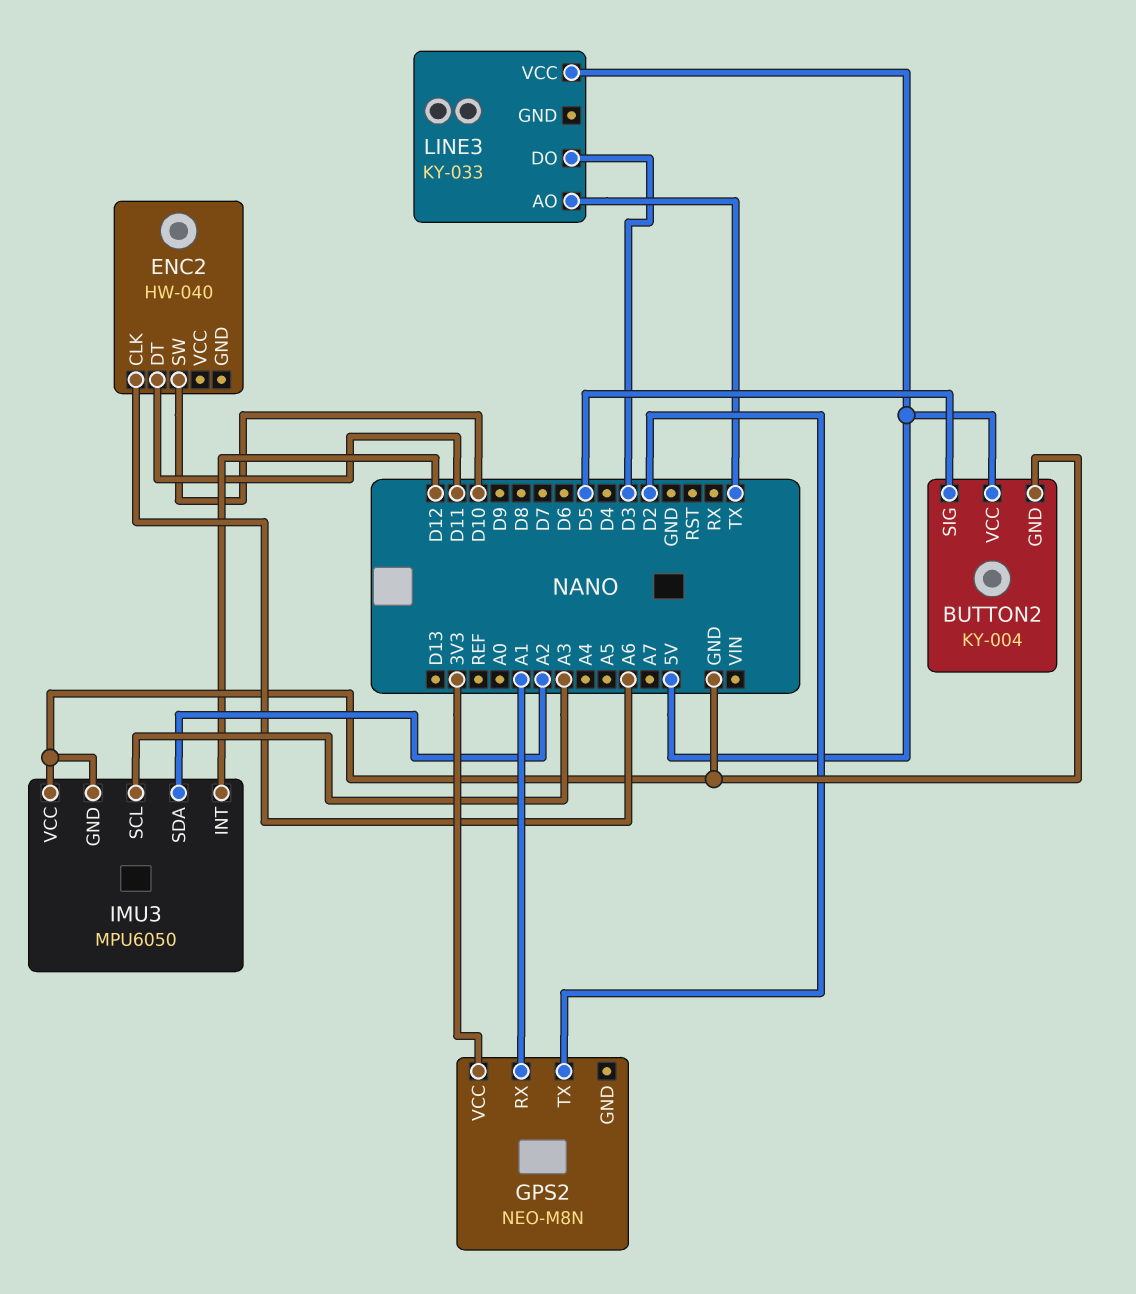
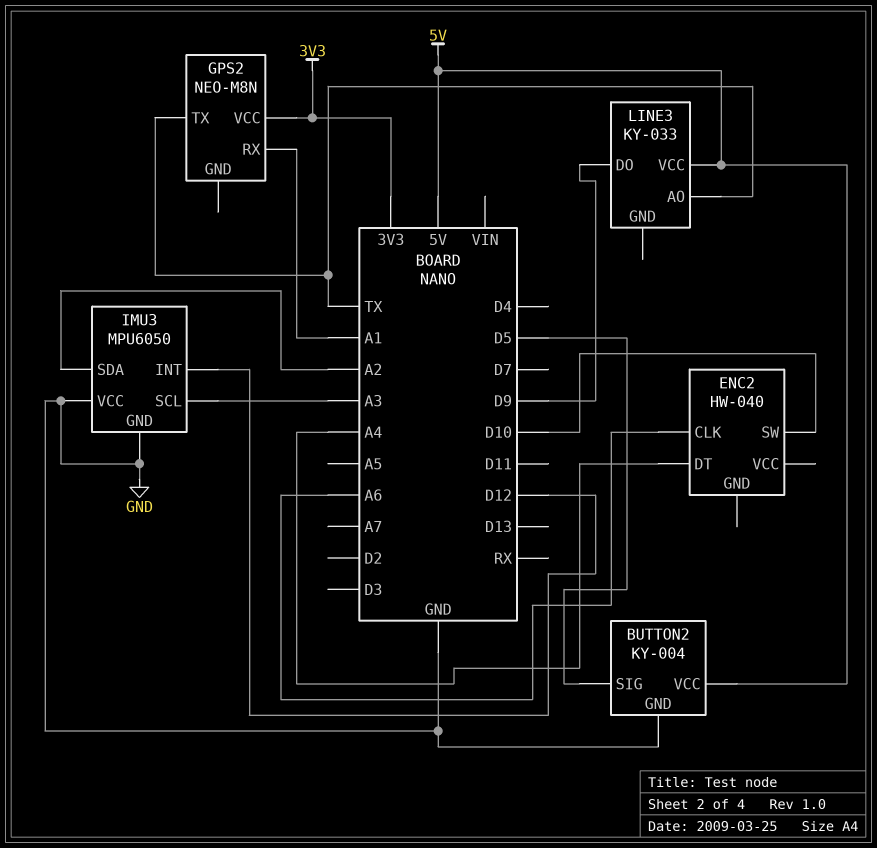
ENC2 pin DT: D11 -> A4
GPS2 pin TX: D2 -> TX
LINE3 pin DO: D3 -> D9

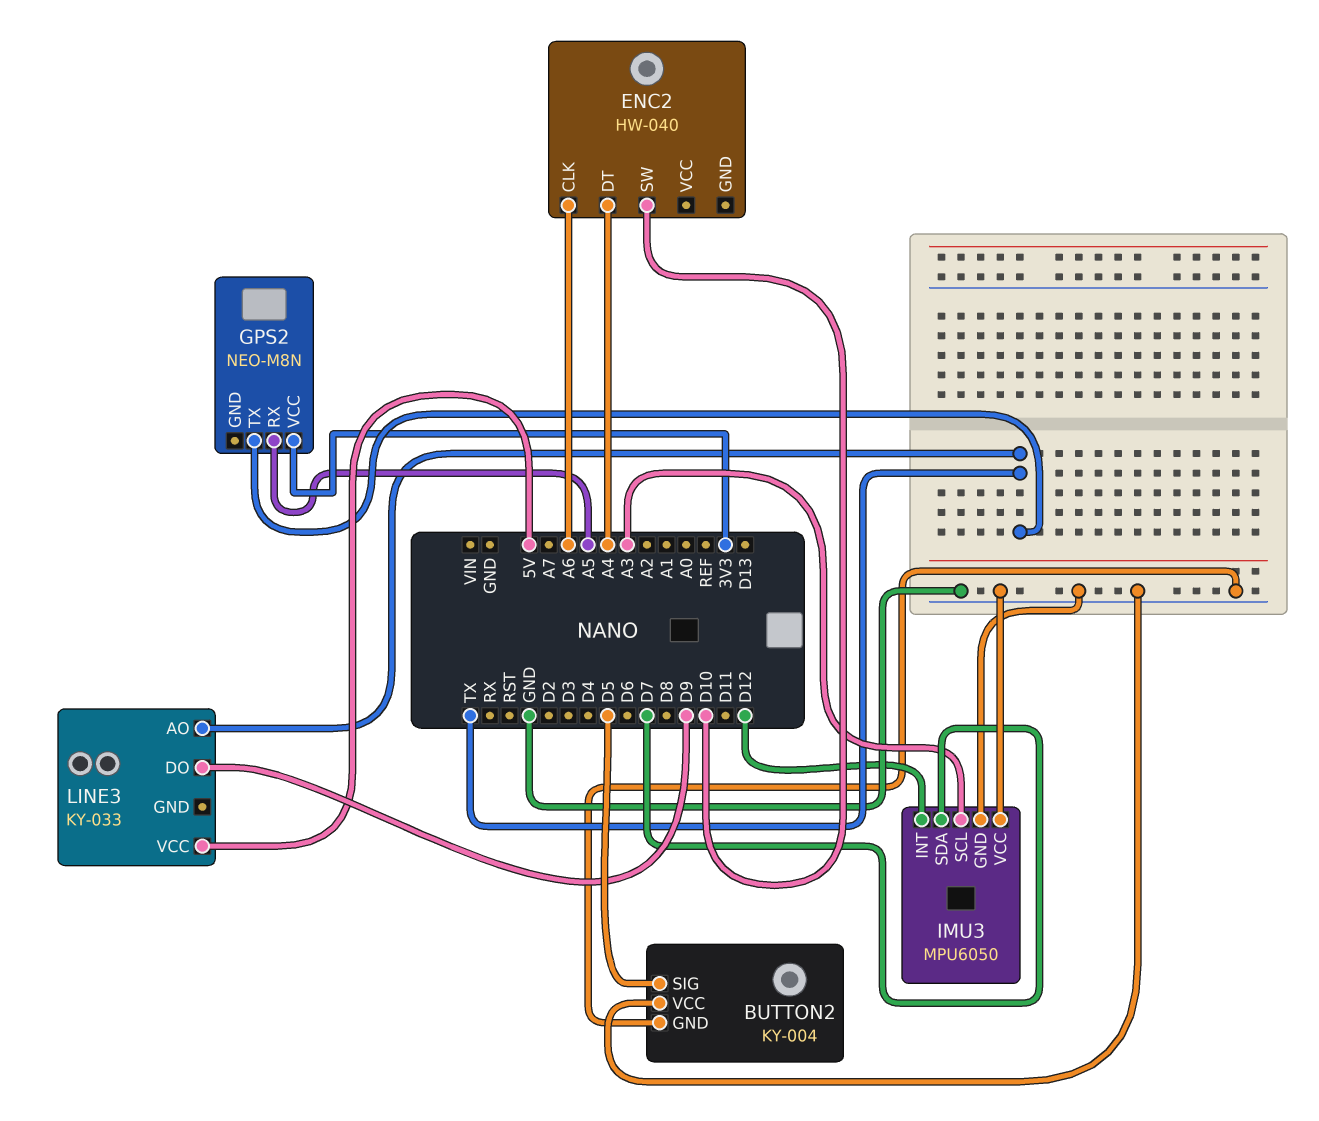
BUTTON2 pin VCC: 5V -> GND
GPS2 pin RX: A1 -> A5
IMU3 pin SDA: A2 -> D7

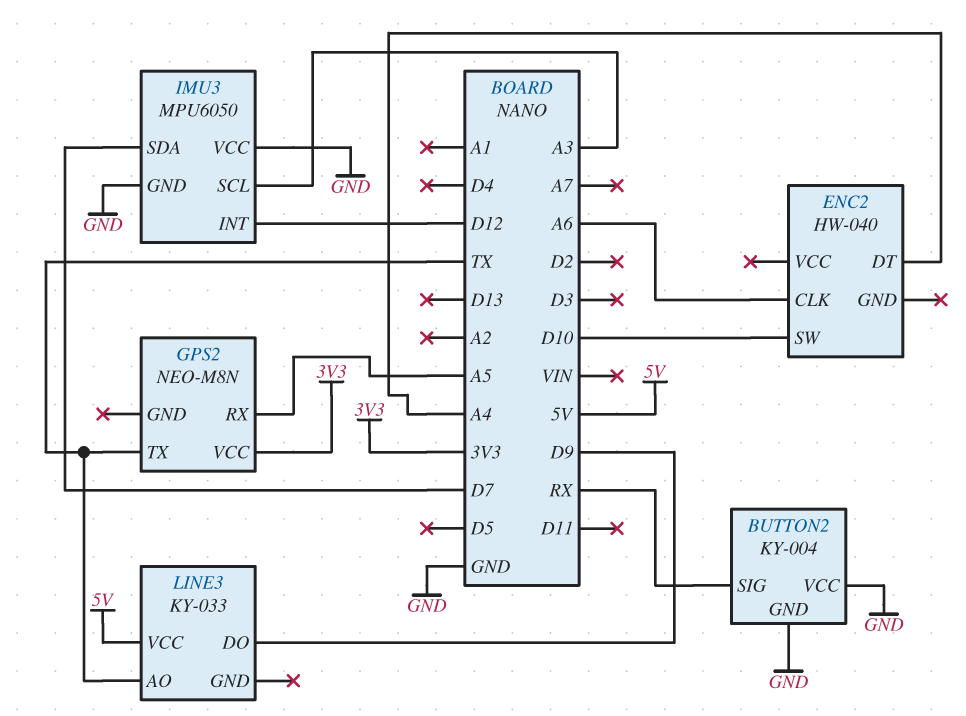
BUTTON2 pin SIG: D5 -> RX

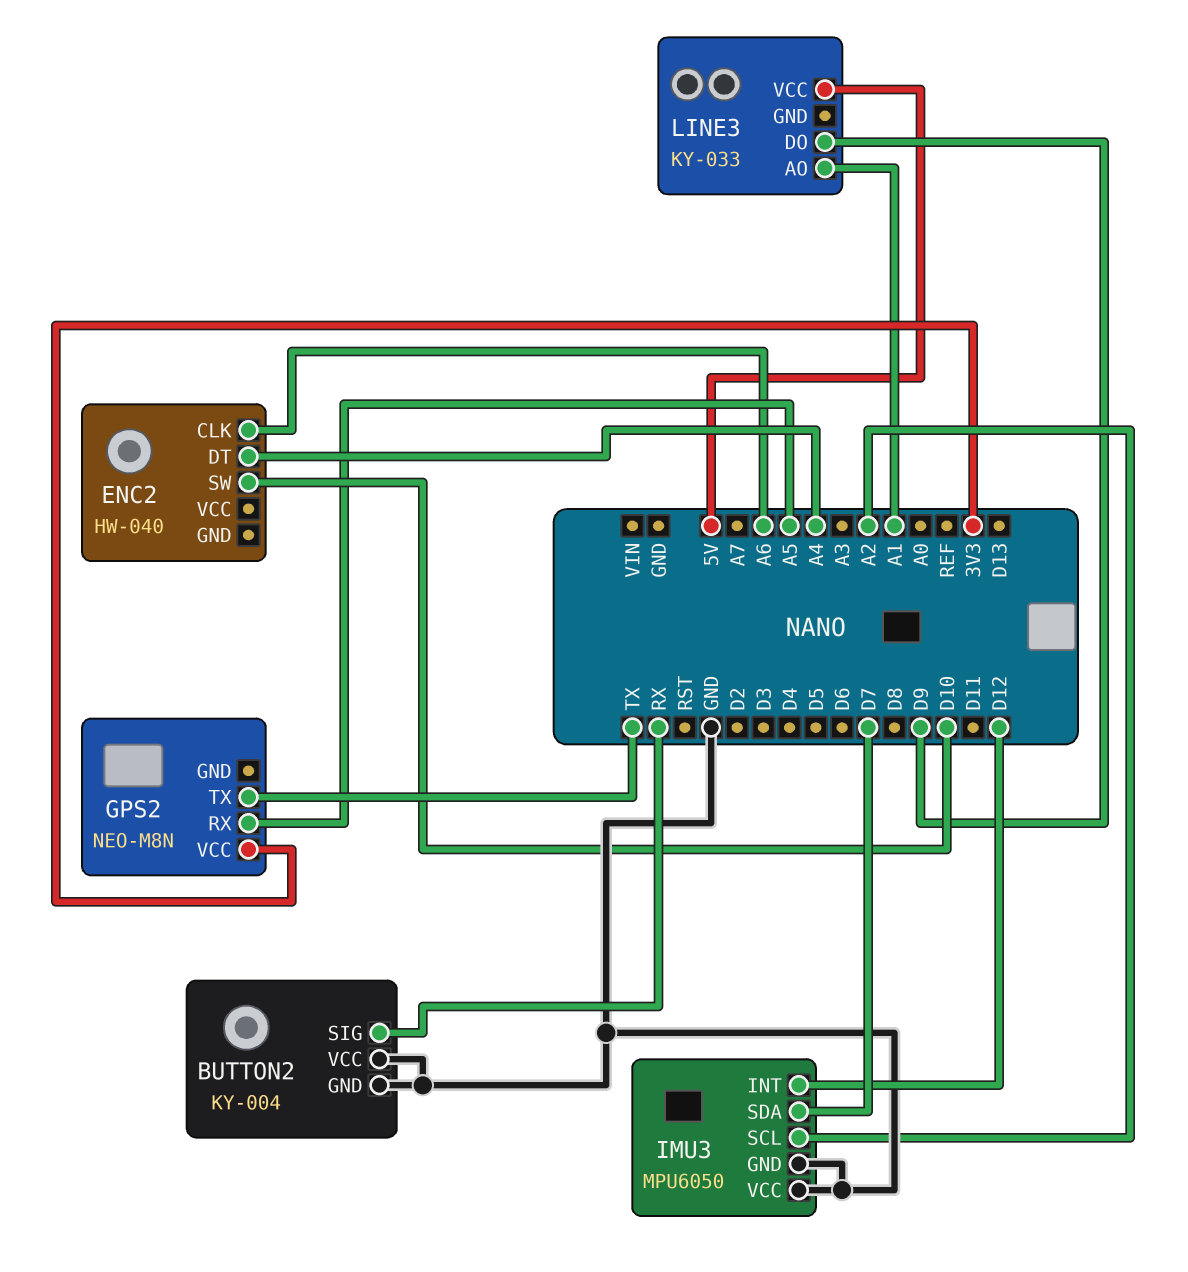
IMU3 pin SCL: A3 -> A2
LINE3 pin AO: TX -> A1

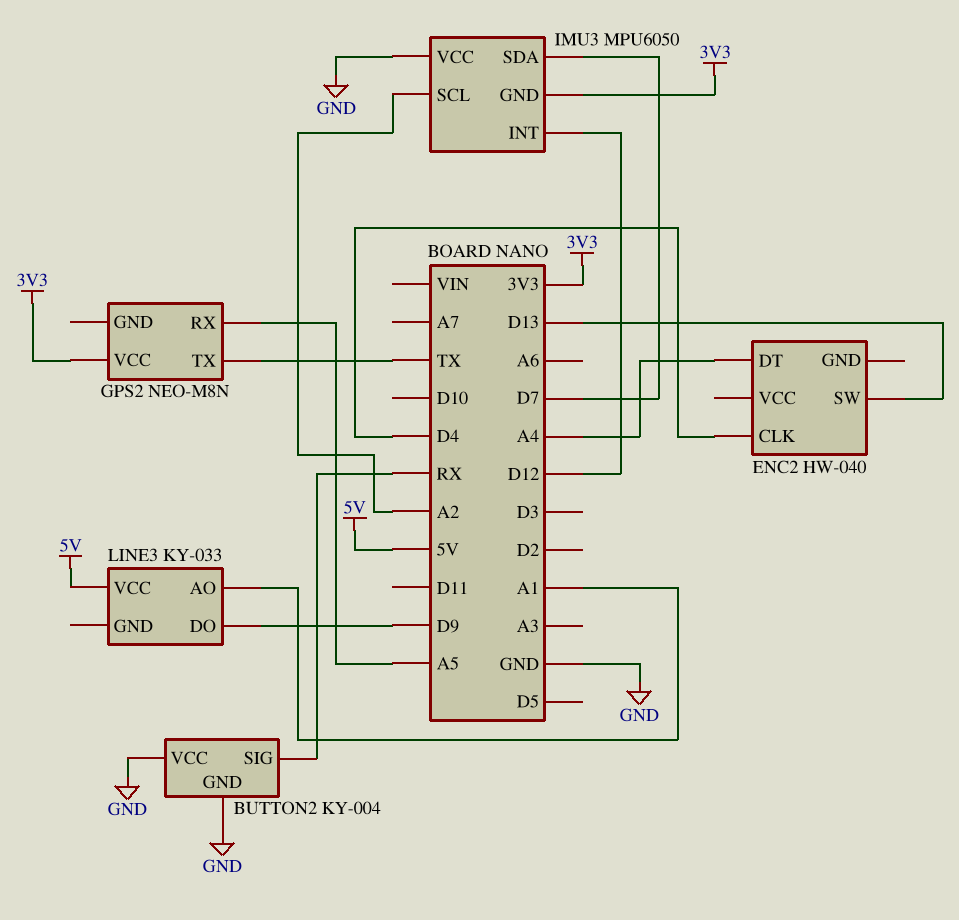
ENC2 pin CLK: A6 -> D4
ENC2 pin SW: D10 -> D13
IMU3 pin GND: GND -> 3V3

